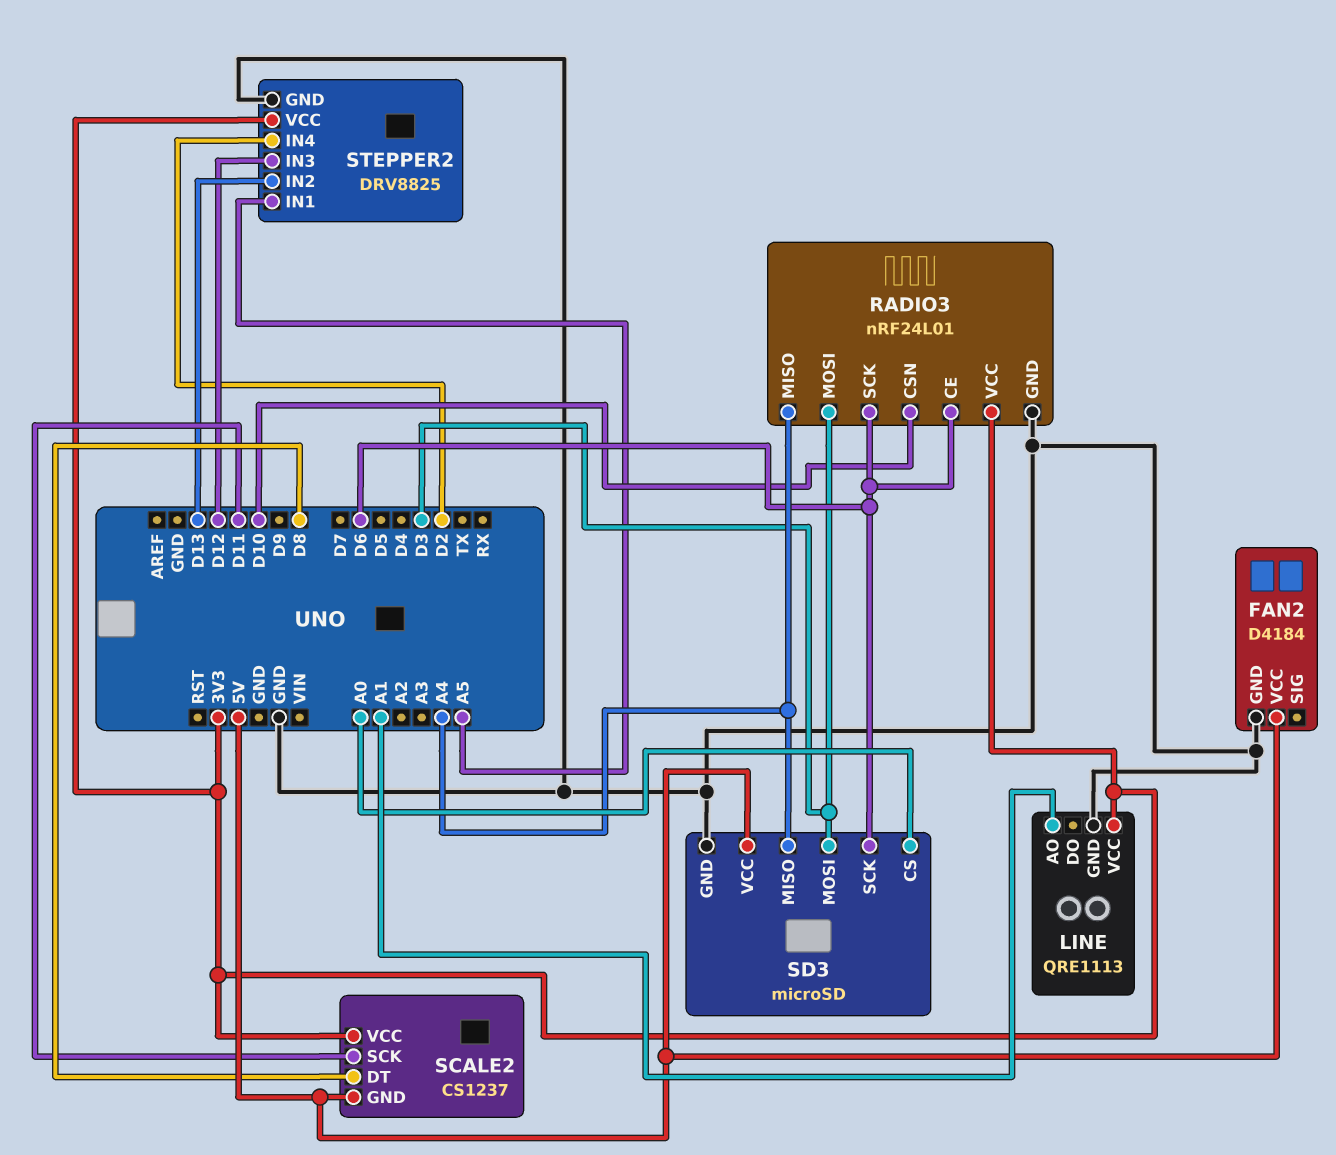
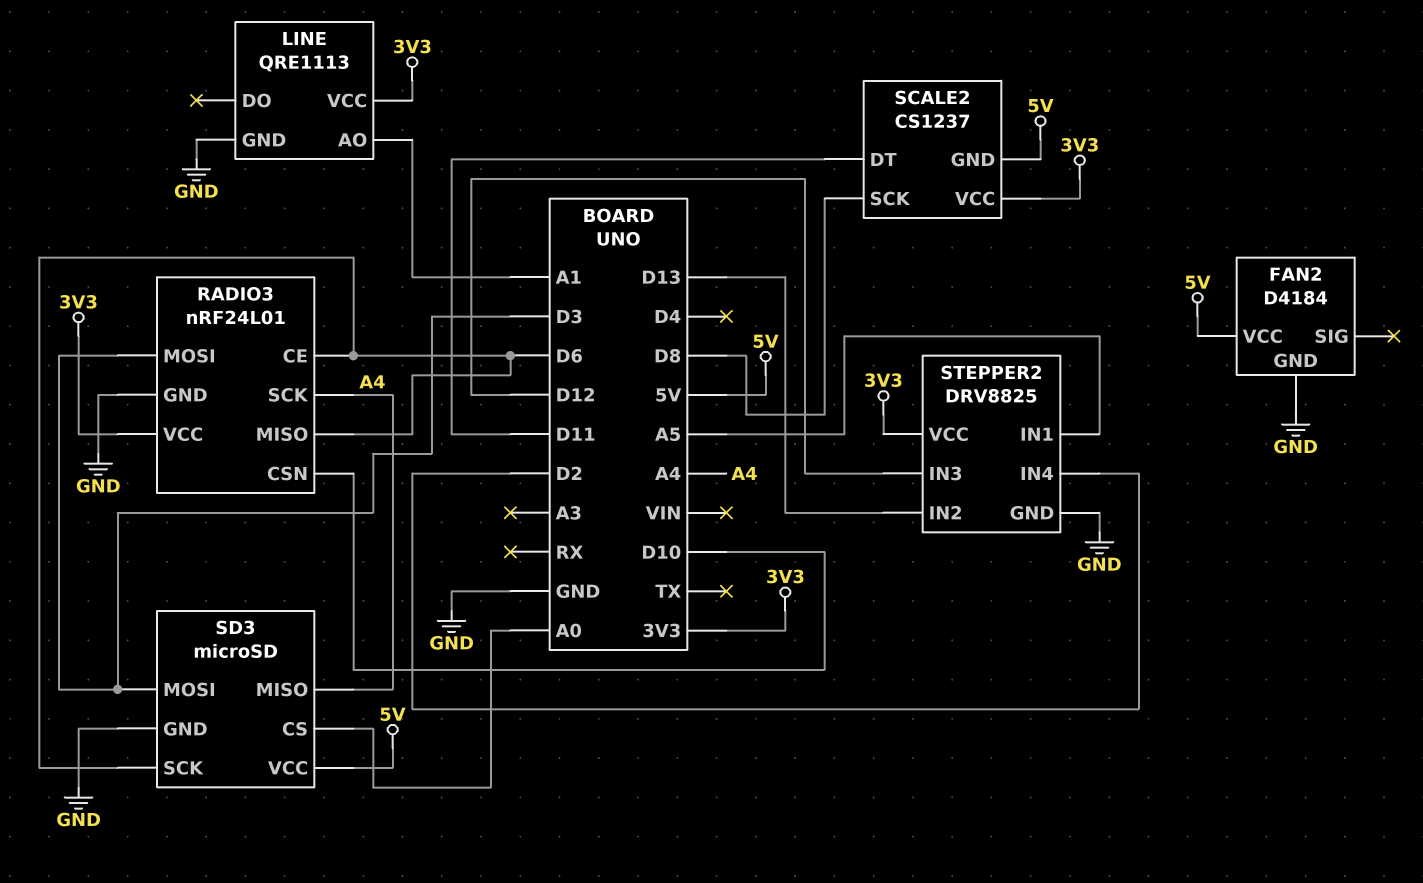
RADIO3 pin MISO: A4 -> D6
RADIO3 pin SCK: D6 -> A4
SCALE2 pin DT: D8 -> D11
SCALE2 pin SCK: D11 -> D8

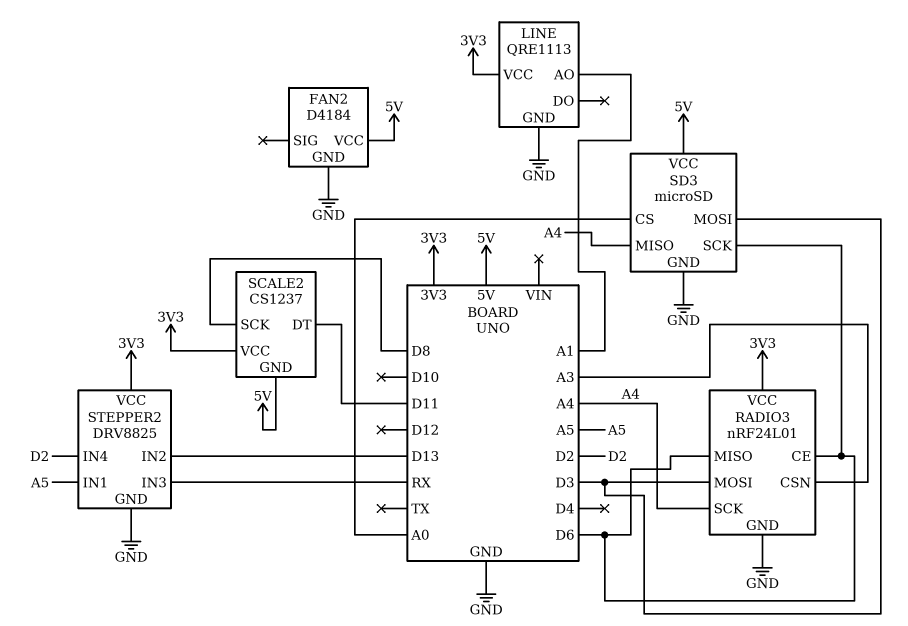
RADIO3 pin CSN: D10 -> A3
STEPPER2 pin IN3: D12 -> RX

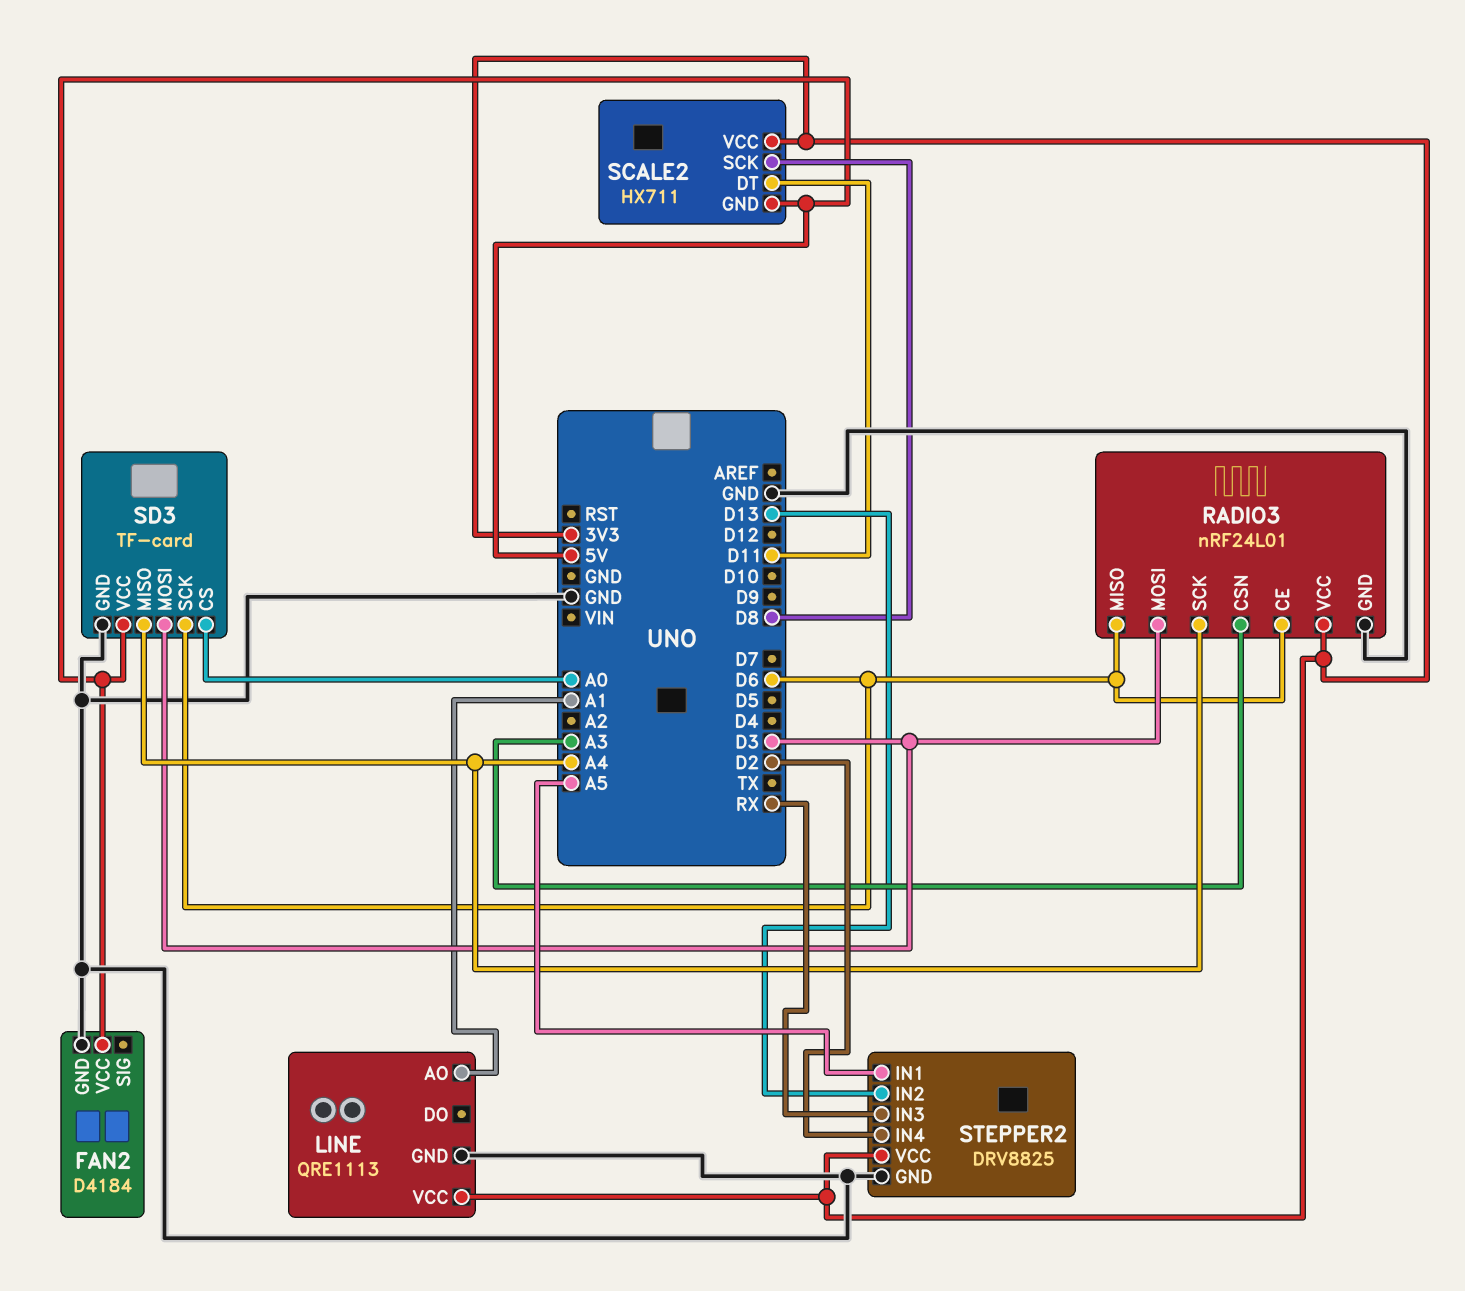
SCALE2: CS1237 -> HX711
SD3: microSD -> TF-card

